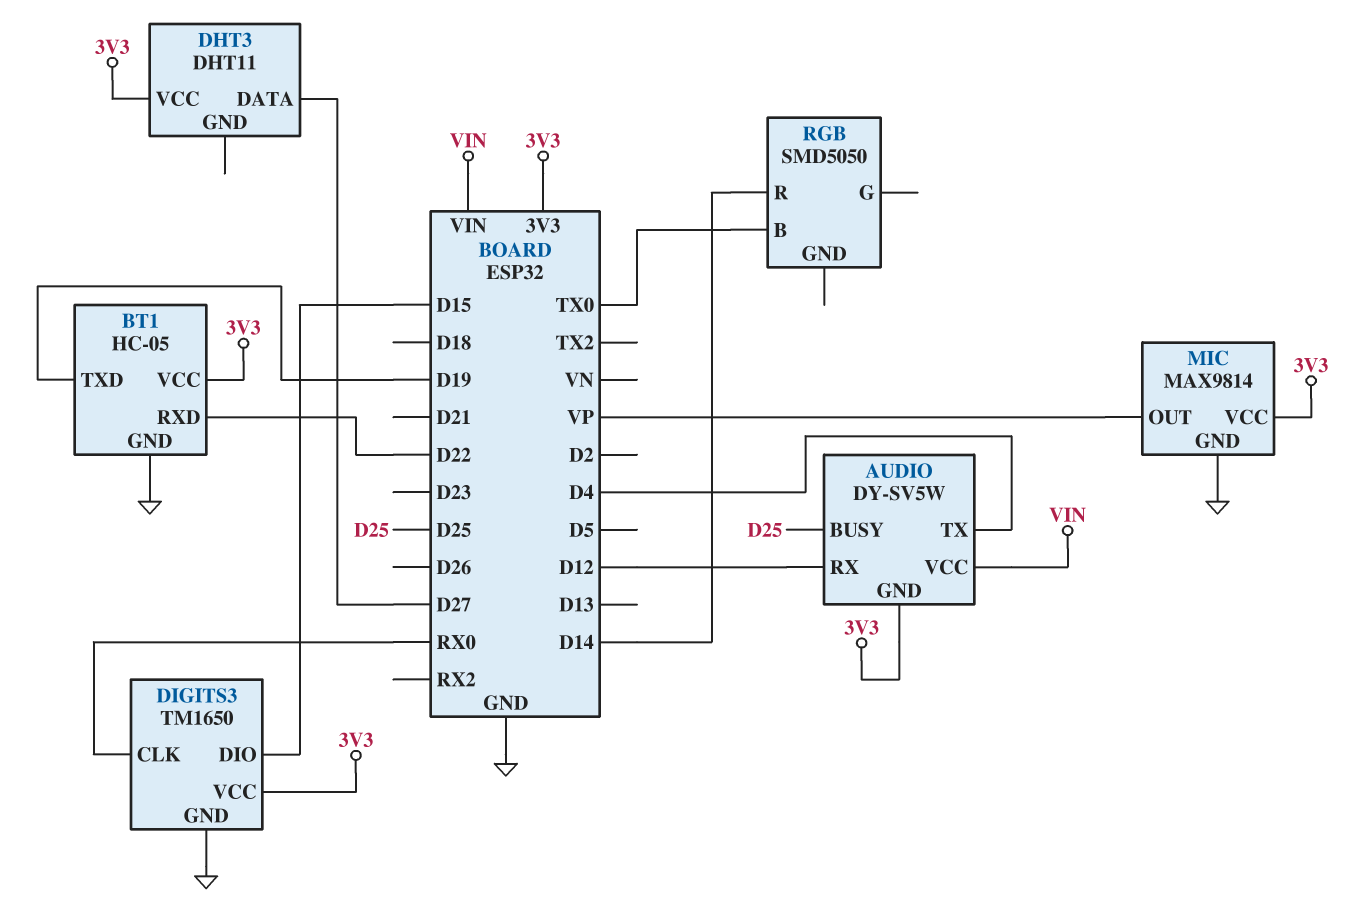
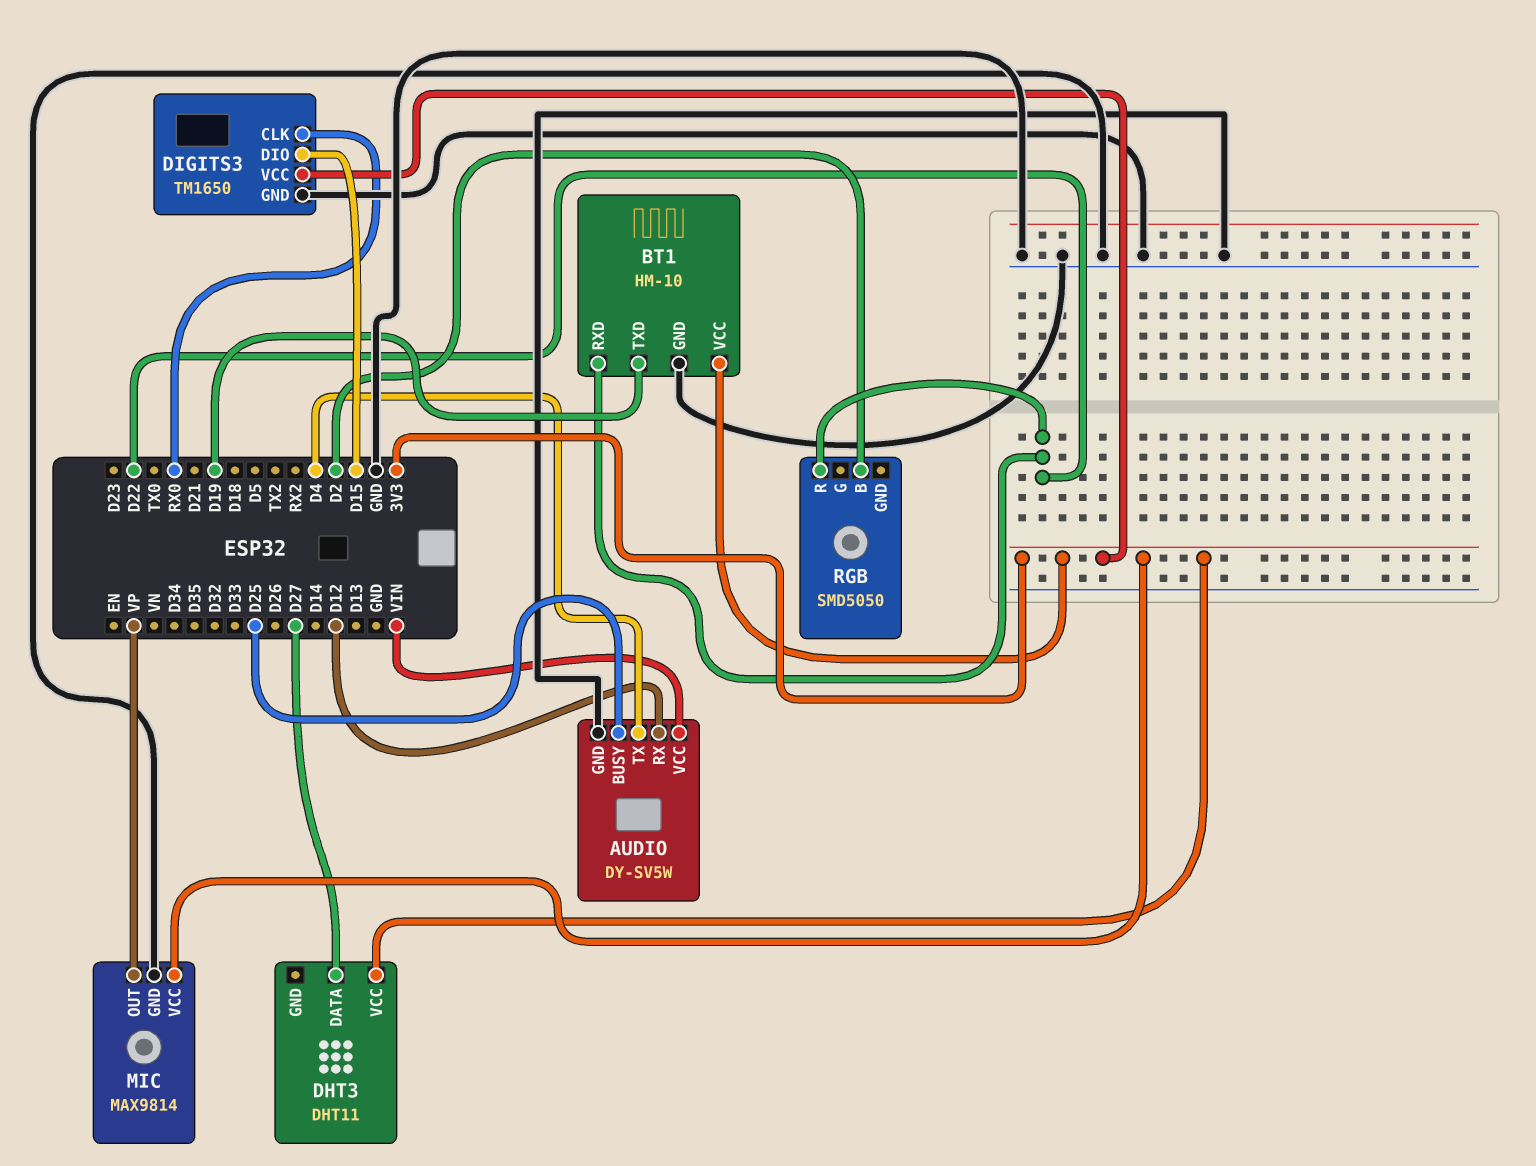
AUDIO pin GND: 3V3 -> GND
BT1: HC-05 -> HM-10
RGB pin B: TX0 -> D2
RGB pin R: D14 -> D22

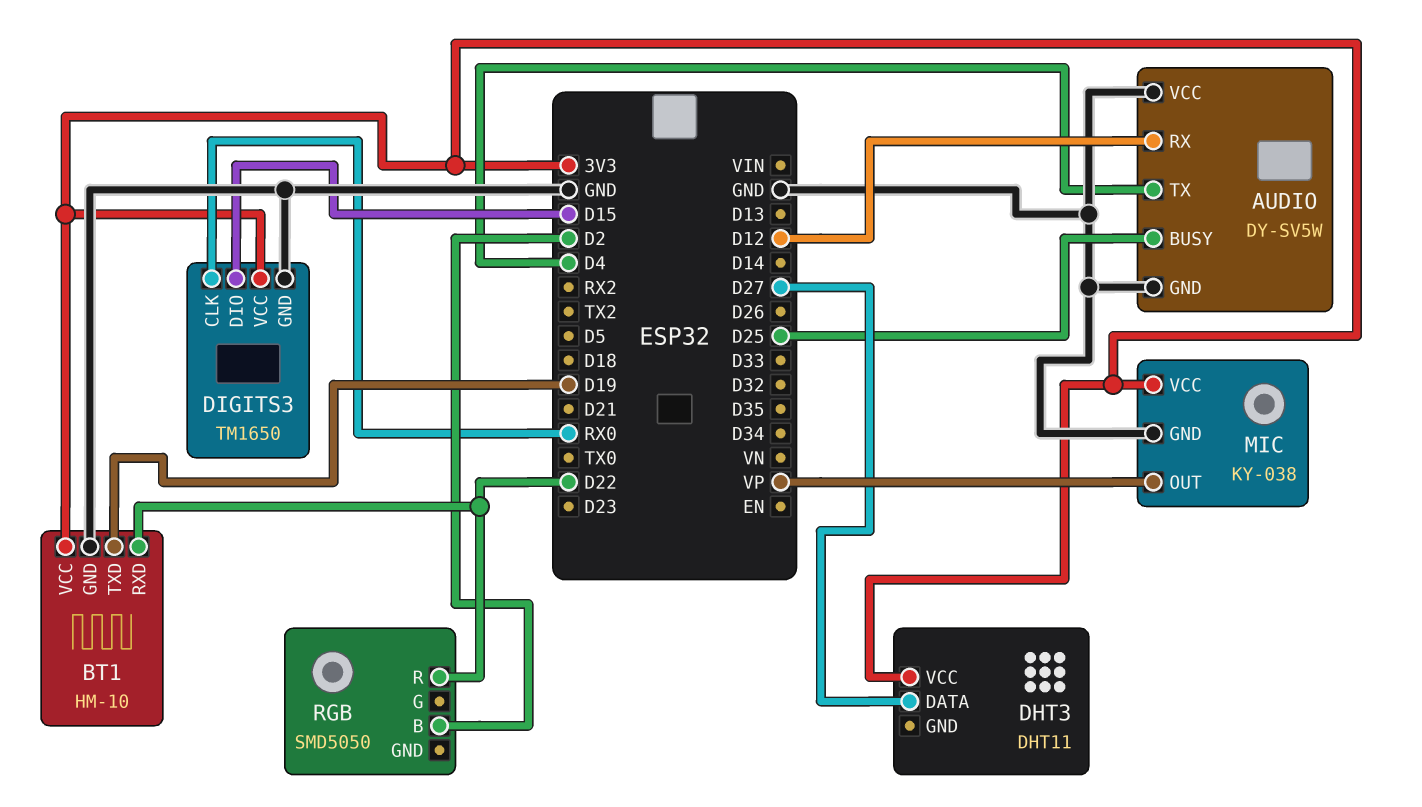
AUDIO pin VCC: VIN -> GND
MIC: MAX9814 -> KY-038

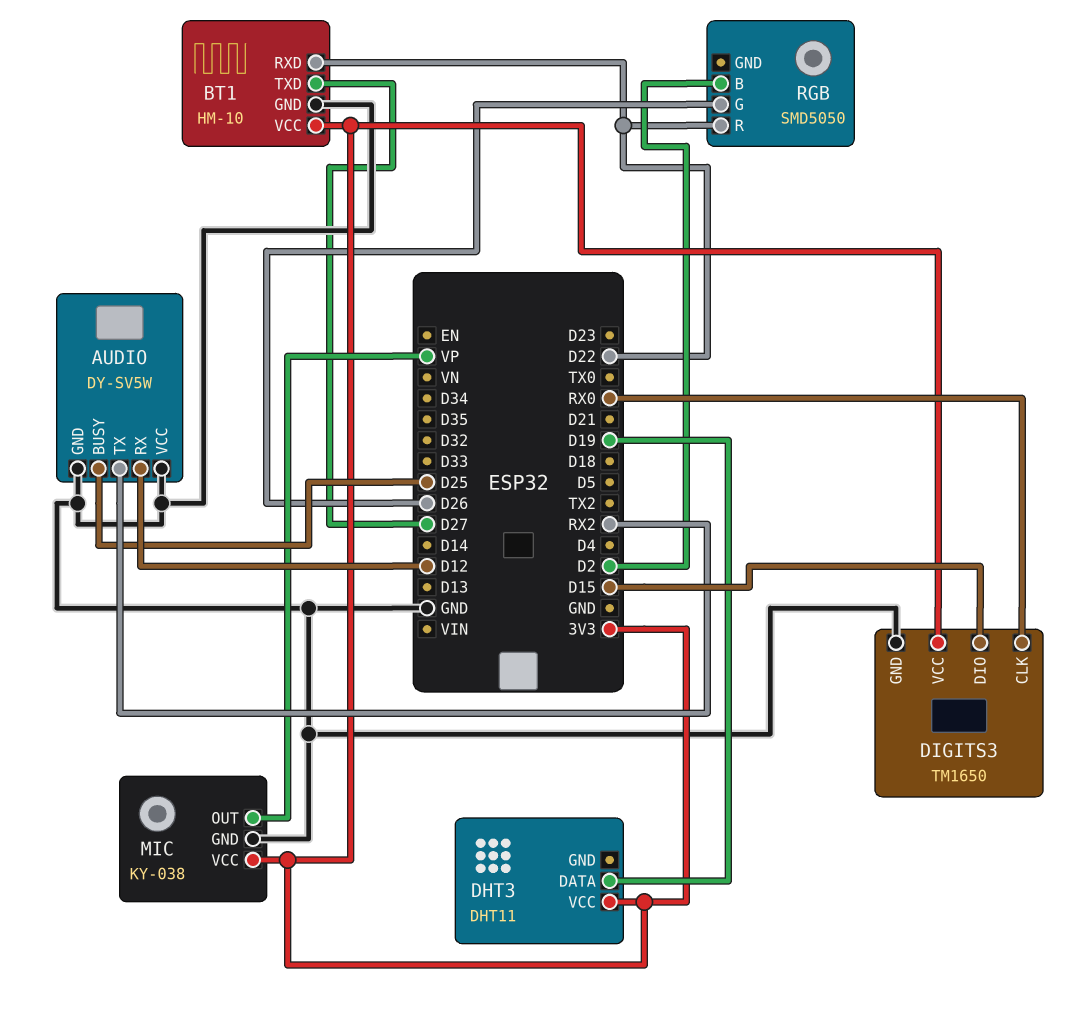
AUDIO pin TX: D4 -> RX2
BT1 pin TXD: D19 -> D27
DHT3 pin DATA: D27 -> D19
RGB pin G: none -> D26

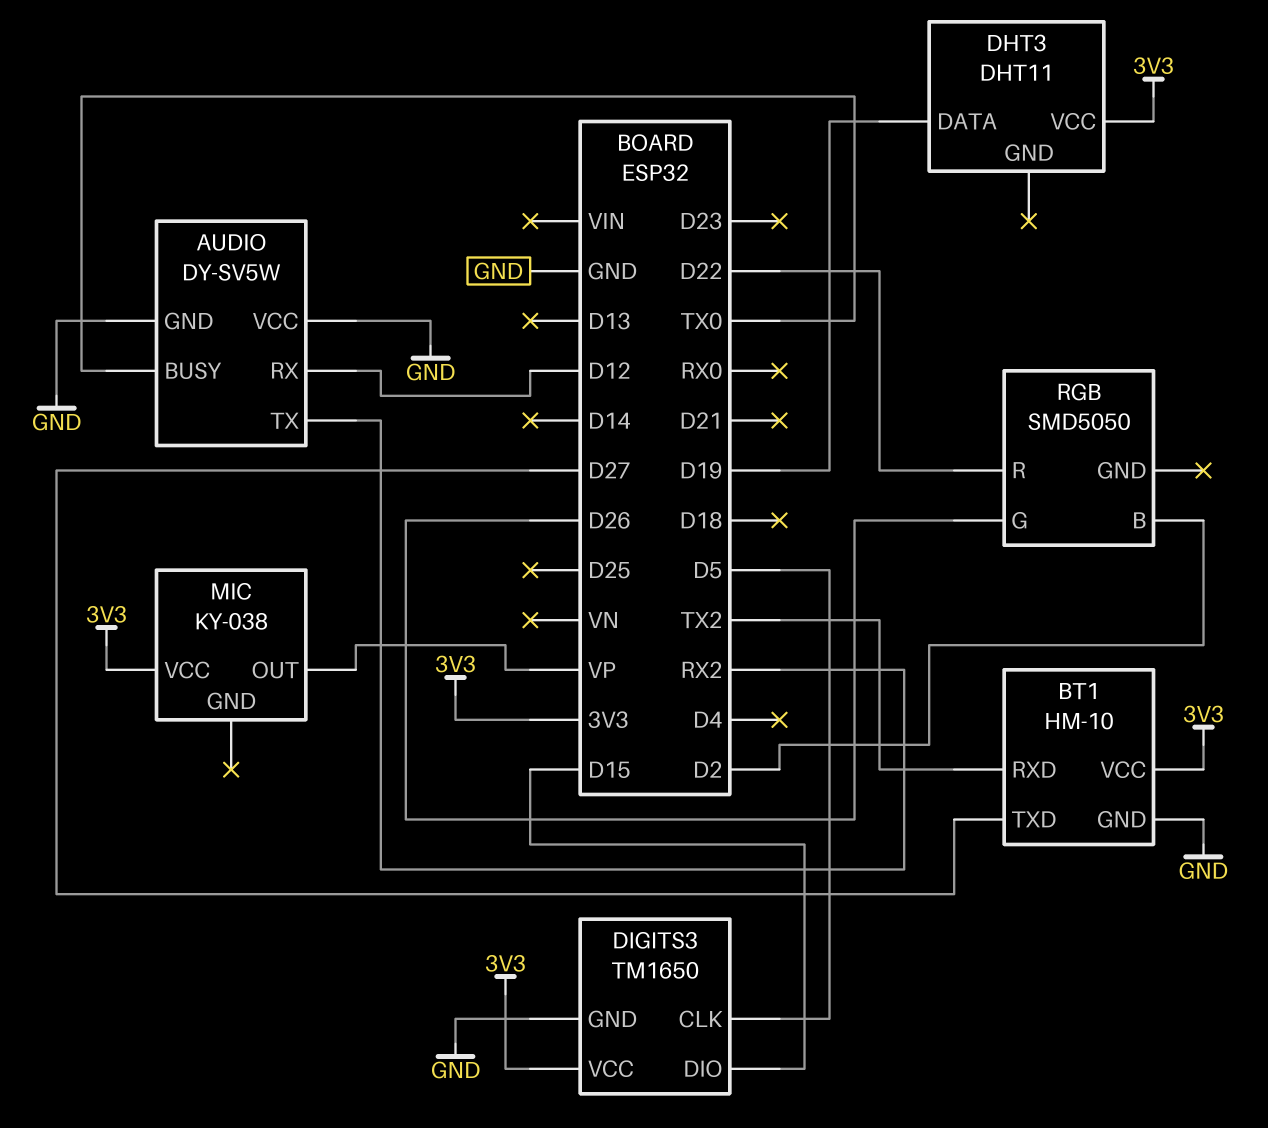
AUDIO pin BUSY: D25 -> TX0
BT1 pin RXD: D22 -> TX2
DIGITS3 pin CLK: RX0 -> D5
MIC pin GND: GND -> none

